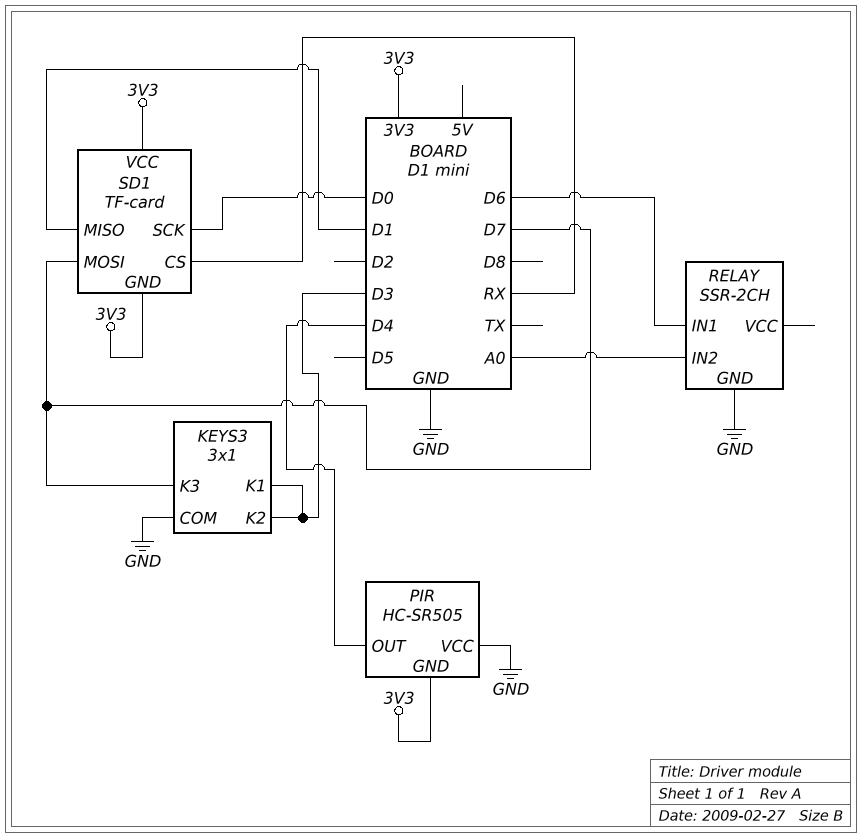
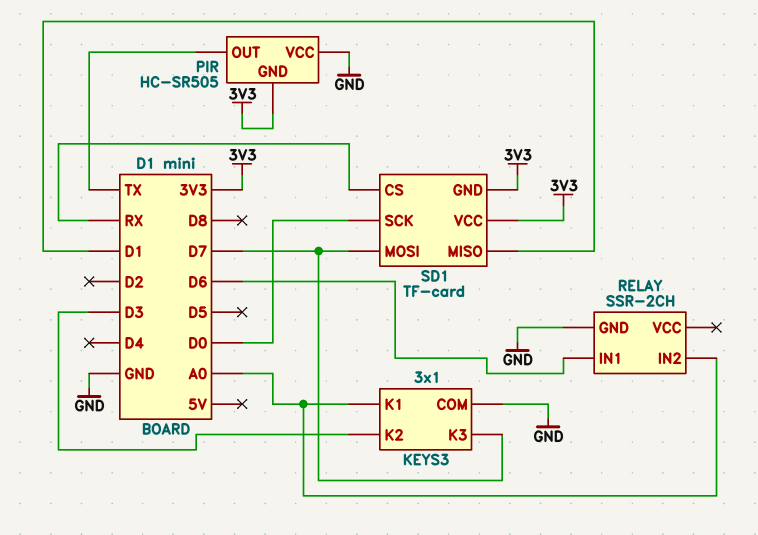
KEYS3 pin K1: D3 -> A0
PIR pin OUT: D4 -> TX

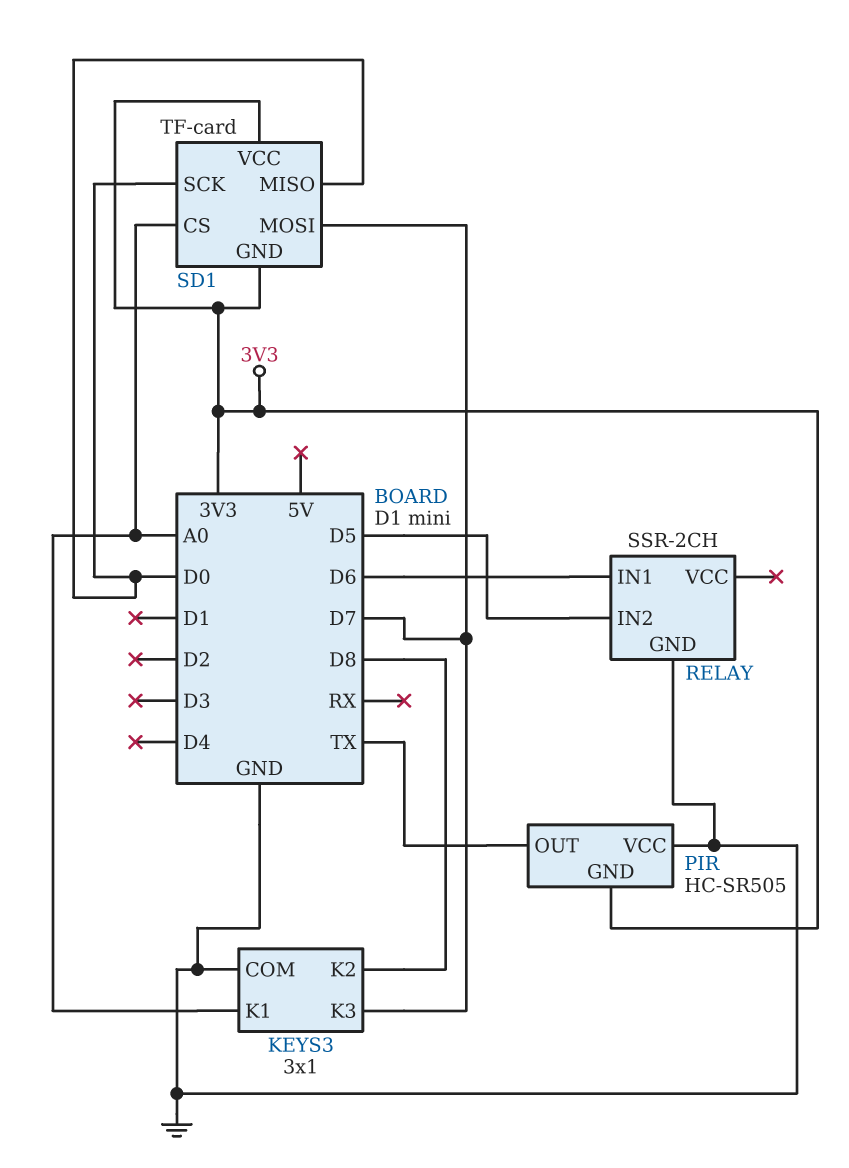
KEYS3 pin K2: D3 -> D8
RELAY pin IN2: A0 -> D5
SD1 pin CS: RX -> A0
SD1 pin MISO: D1 -> D0

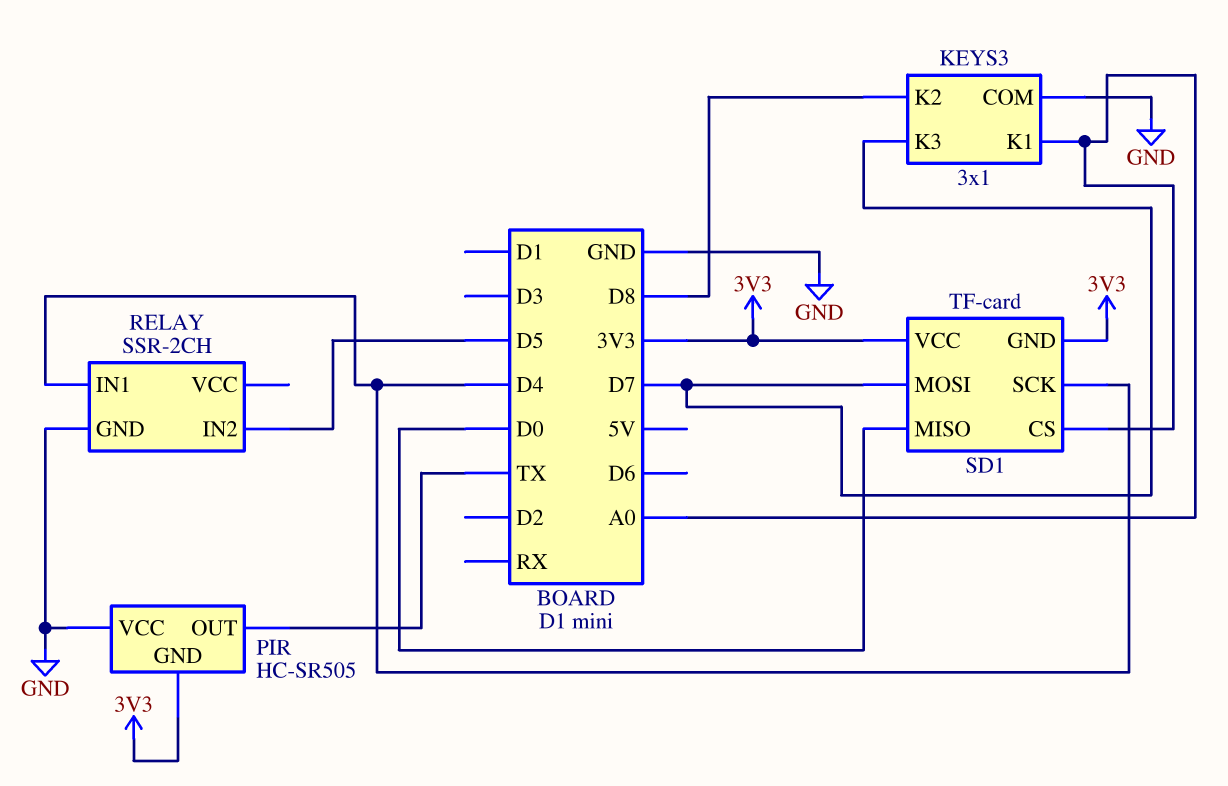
RELAY pin IN1: D6 -> D4
SD1 pin SCK: D0 -> D4

